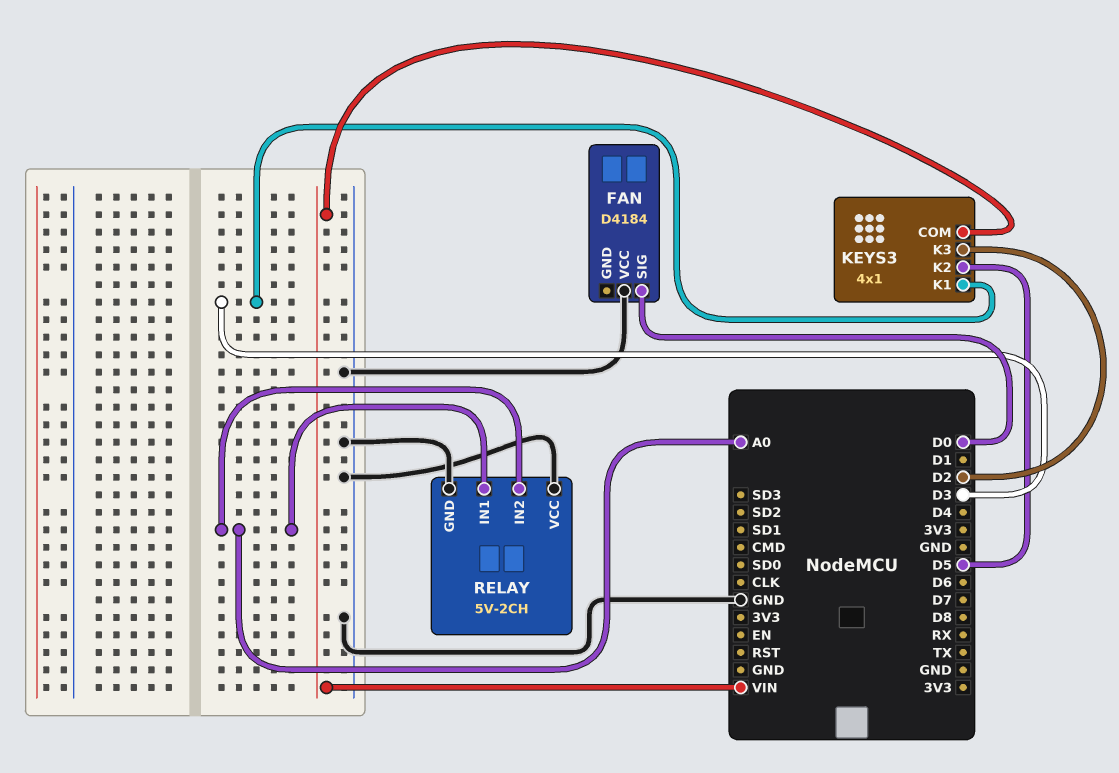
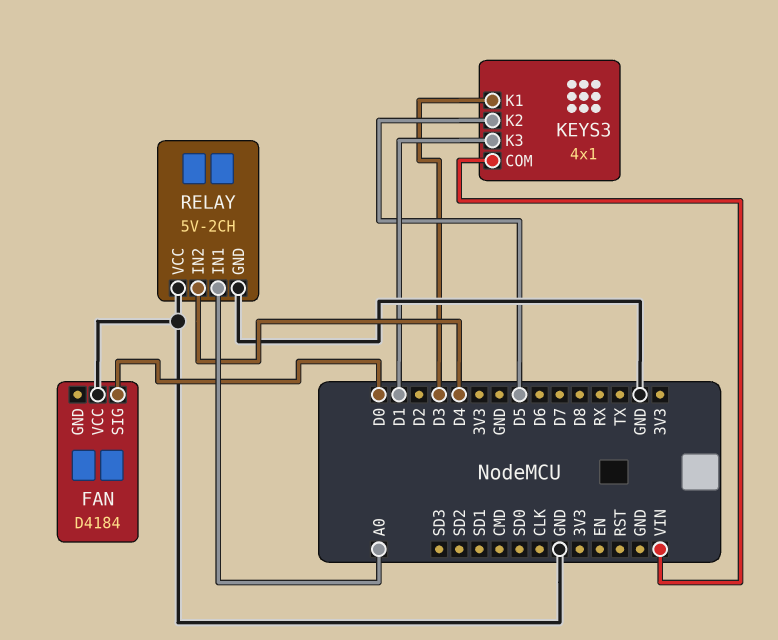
KEYS3 pin K3: D2 -> D1
RELAY pin IN2: A0 -> D4

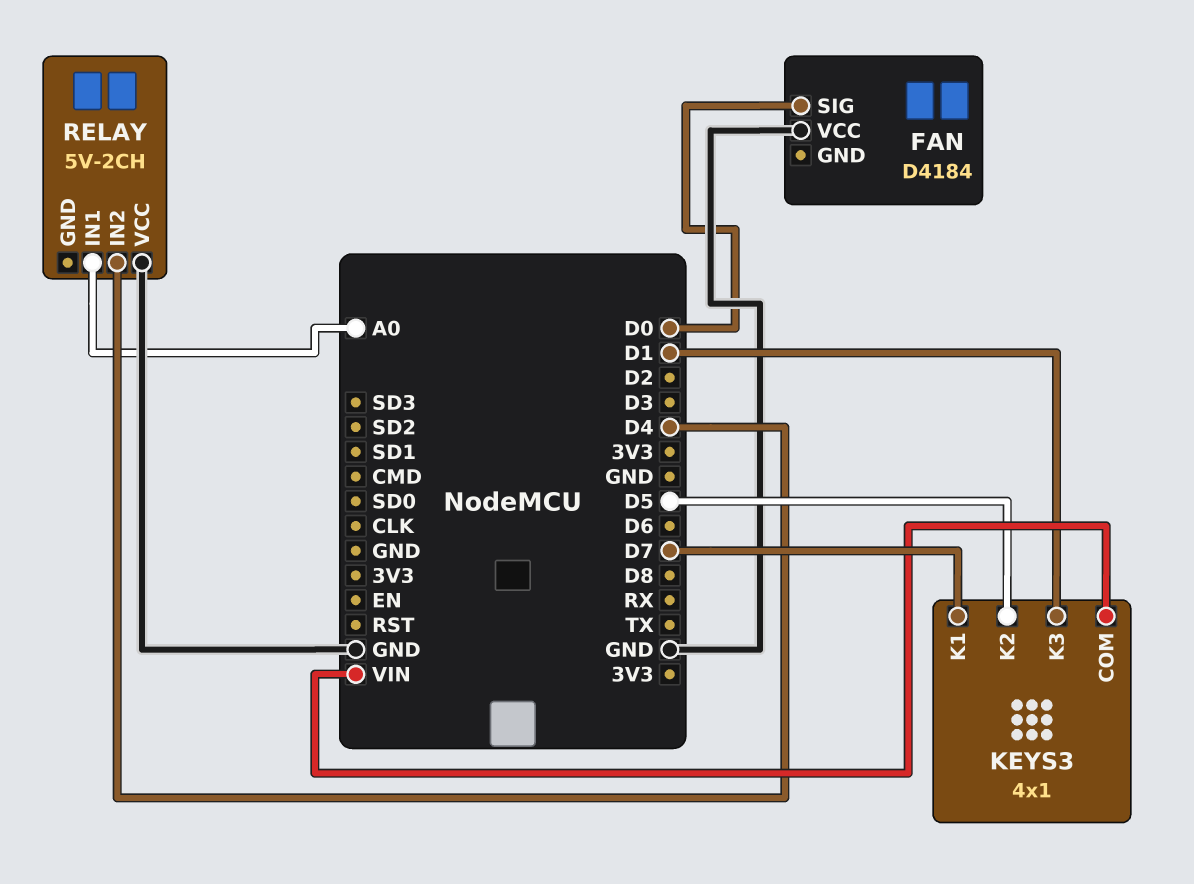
KEYS3 pin K1: D3 -> D7
RELAY pin GND: GND -> none

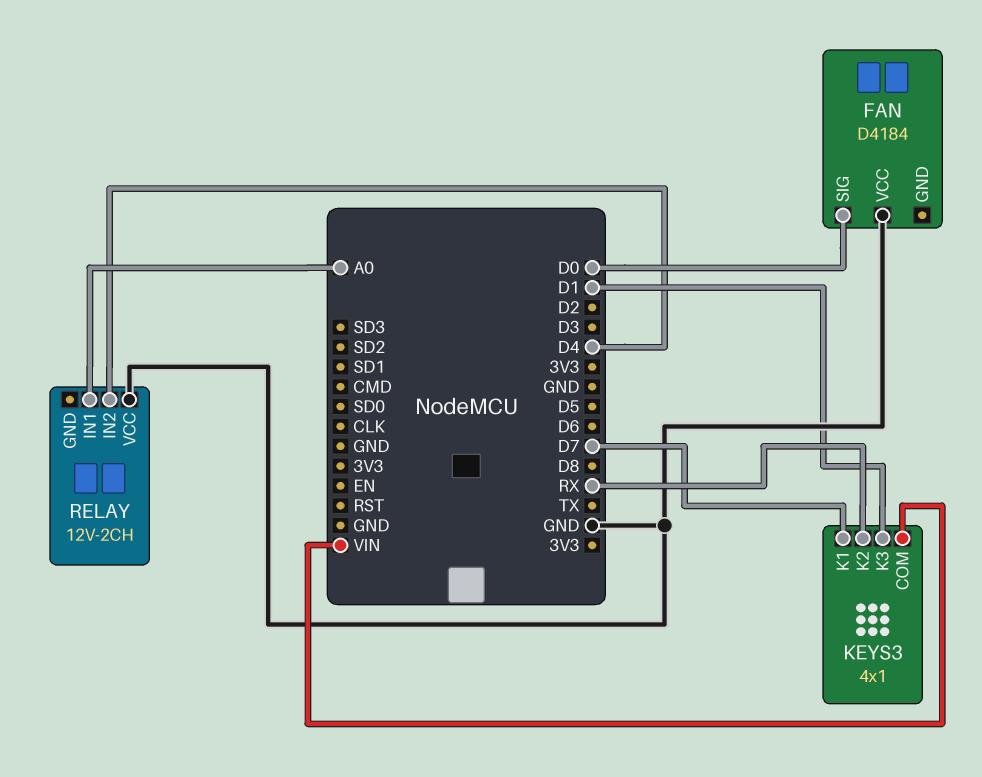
KEYS3 pin K2: D5 -> RX
RELAY: 5V-2CH -> 12V-2CH

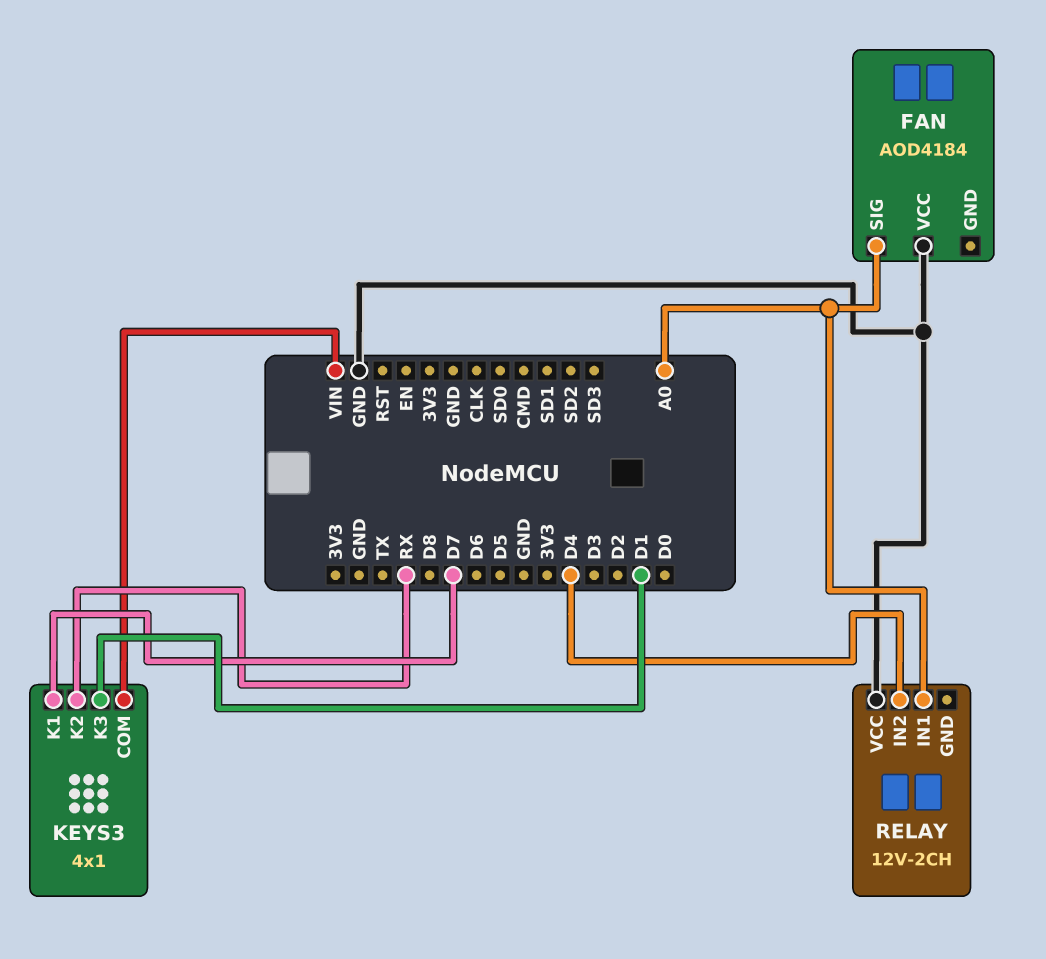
FAN: D4184 -> AOD4184
FAN pin SIG: D0 -> A0

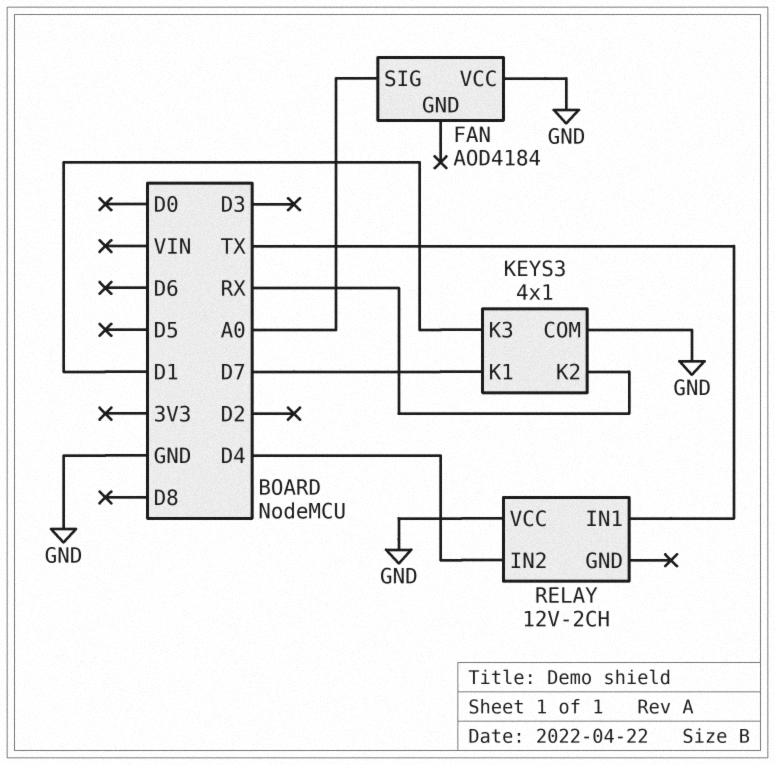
KEYS3 pin COM: VIN -> GND
RELAY pin IN1: A0 -> TX

